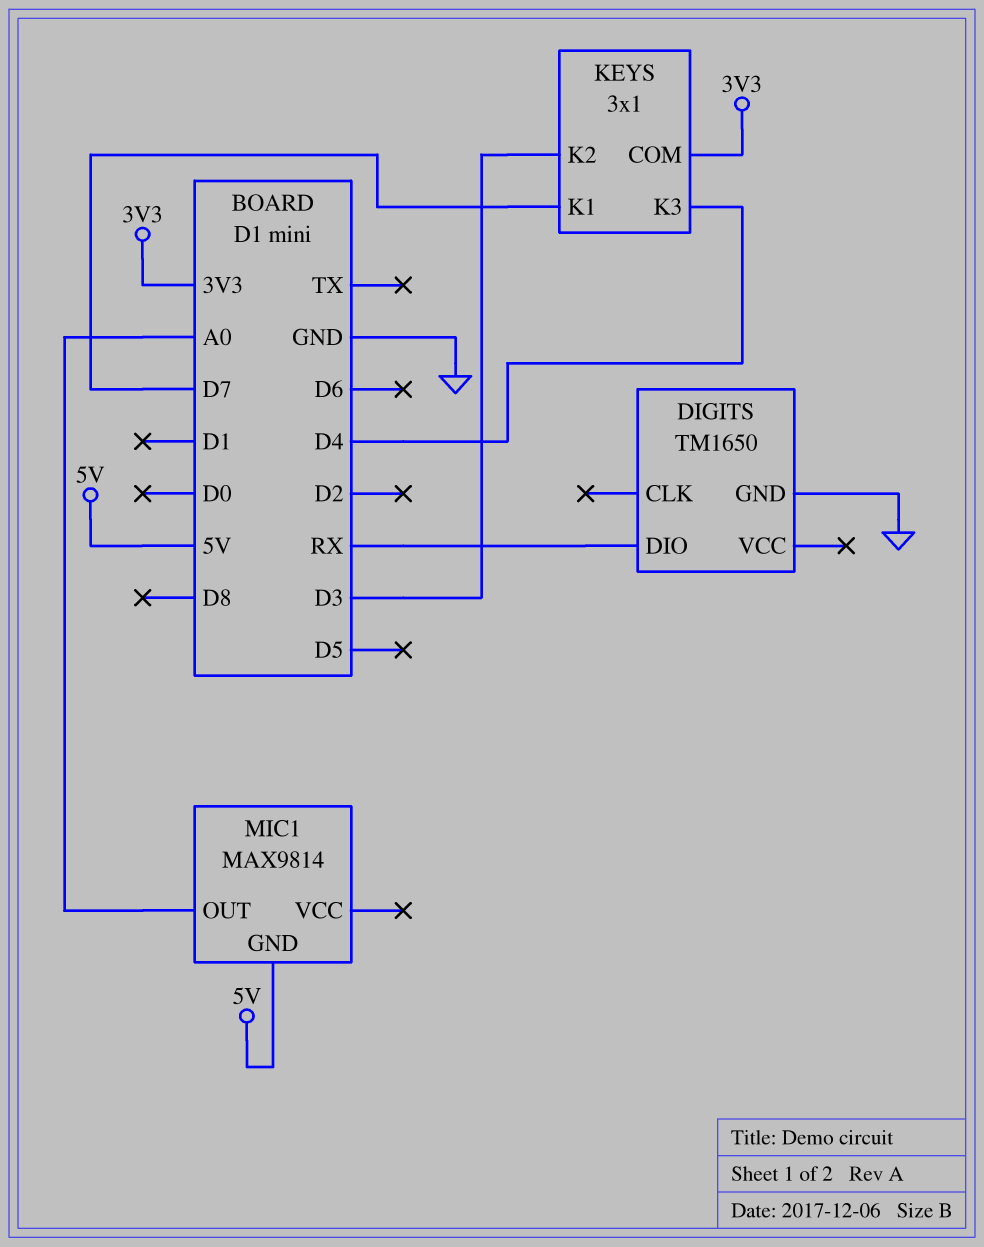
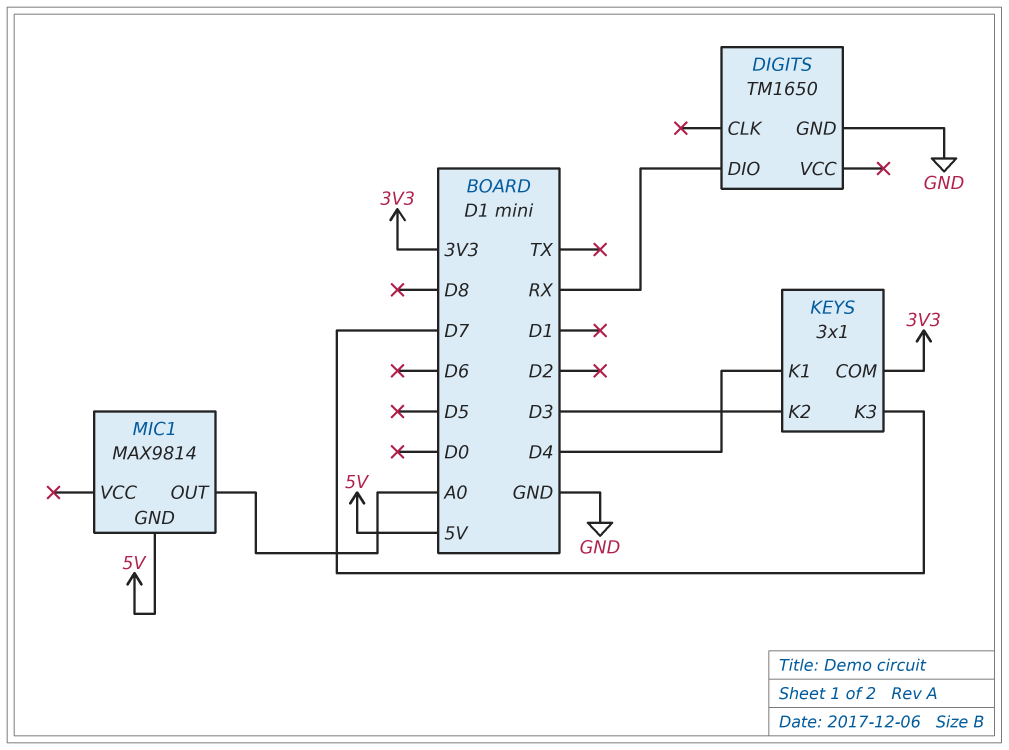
KEYS pin K1: D7 -> D4
KEYS pin K3: D4 -> D7

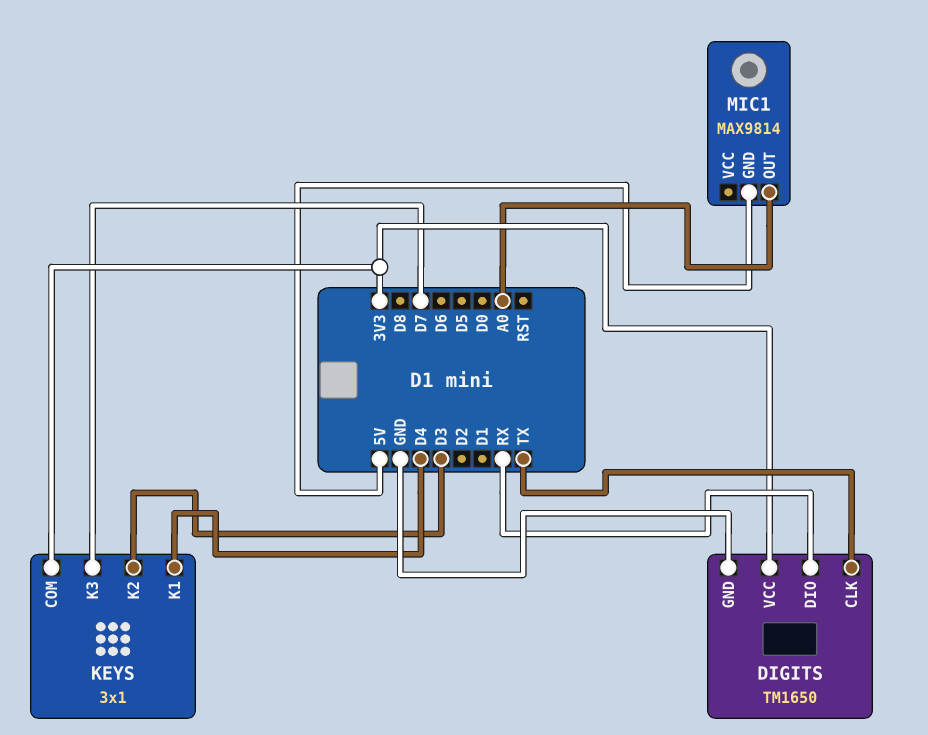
DIGITS pin CLK: none -> TX
DIGITS pin VCC: none -> 3V3

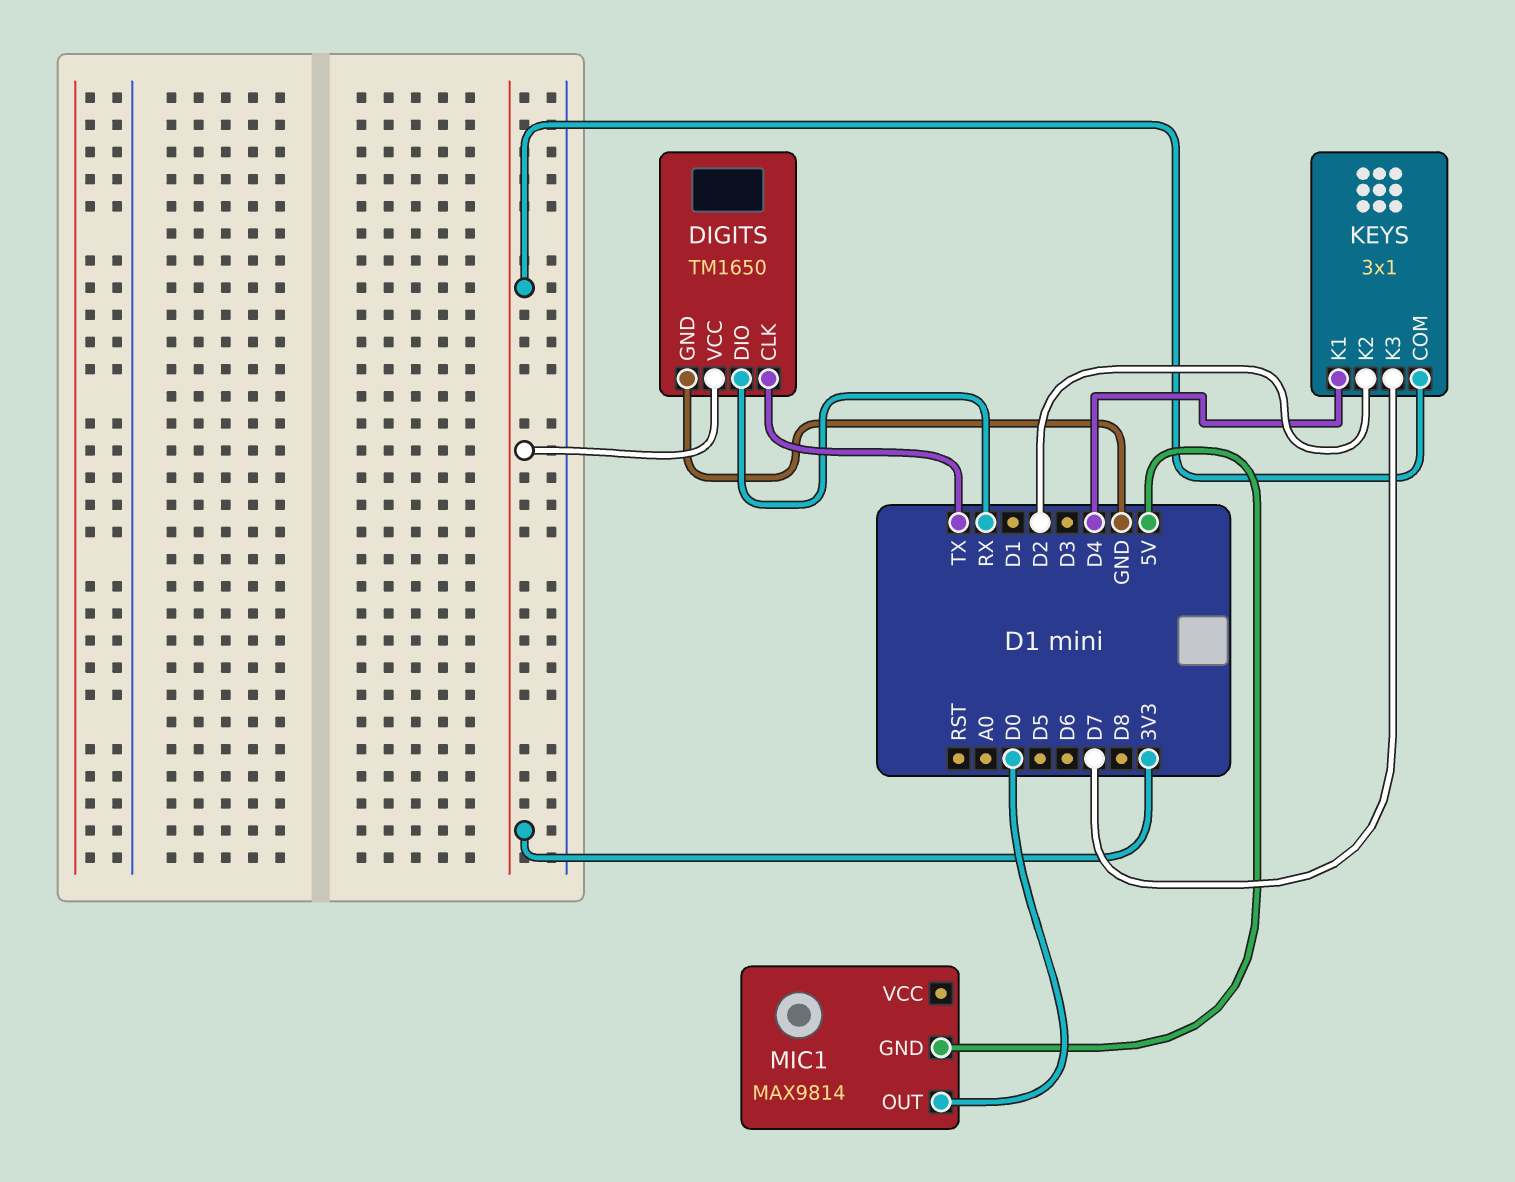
KEYS pin K2: D3 -> D2
MIC1 pin OUT: A0 -> D0

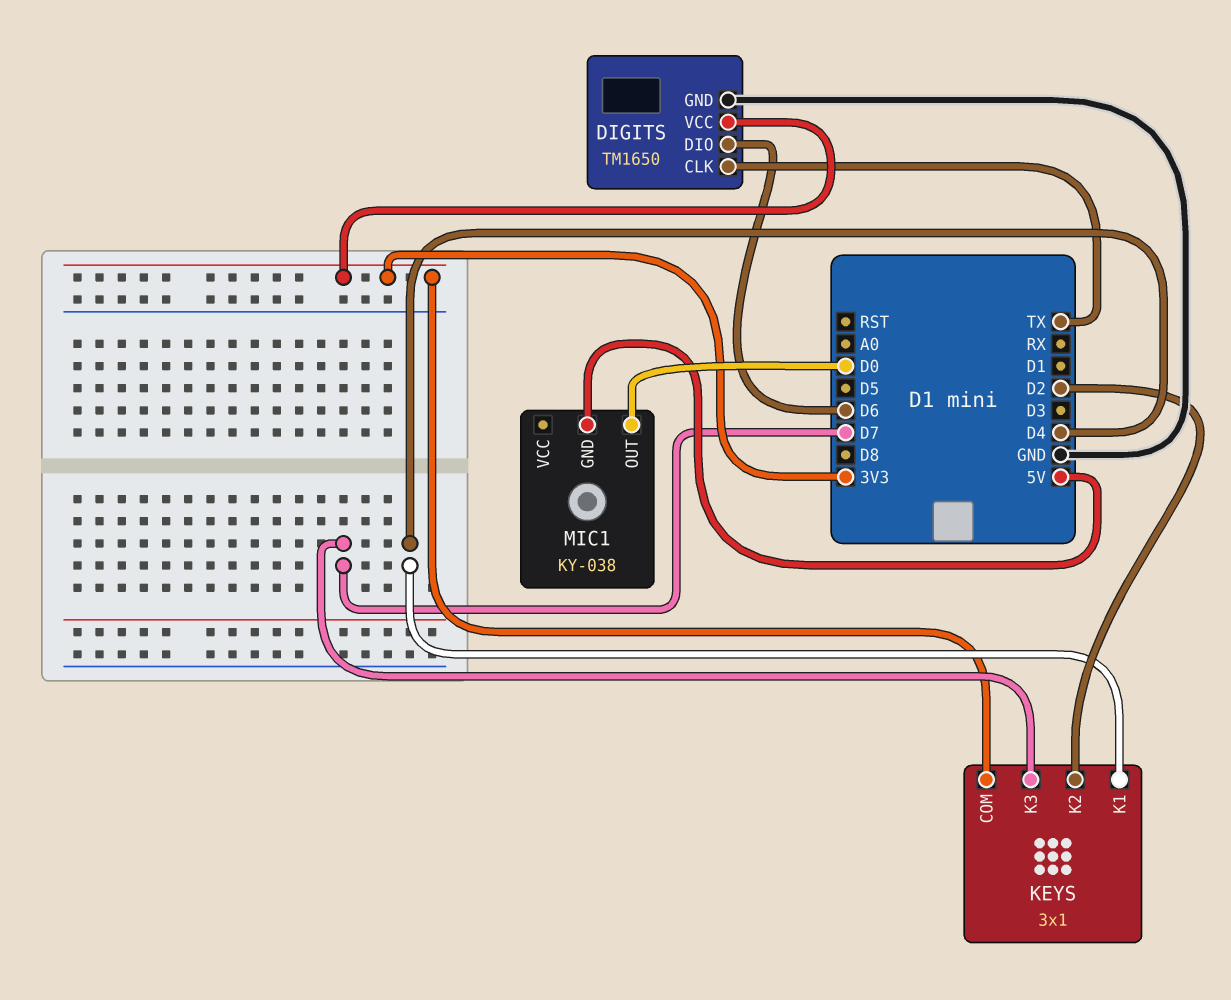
DIGITS pin DIO: RX -> D6
MIC1: MAX9814 -> KY-038

